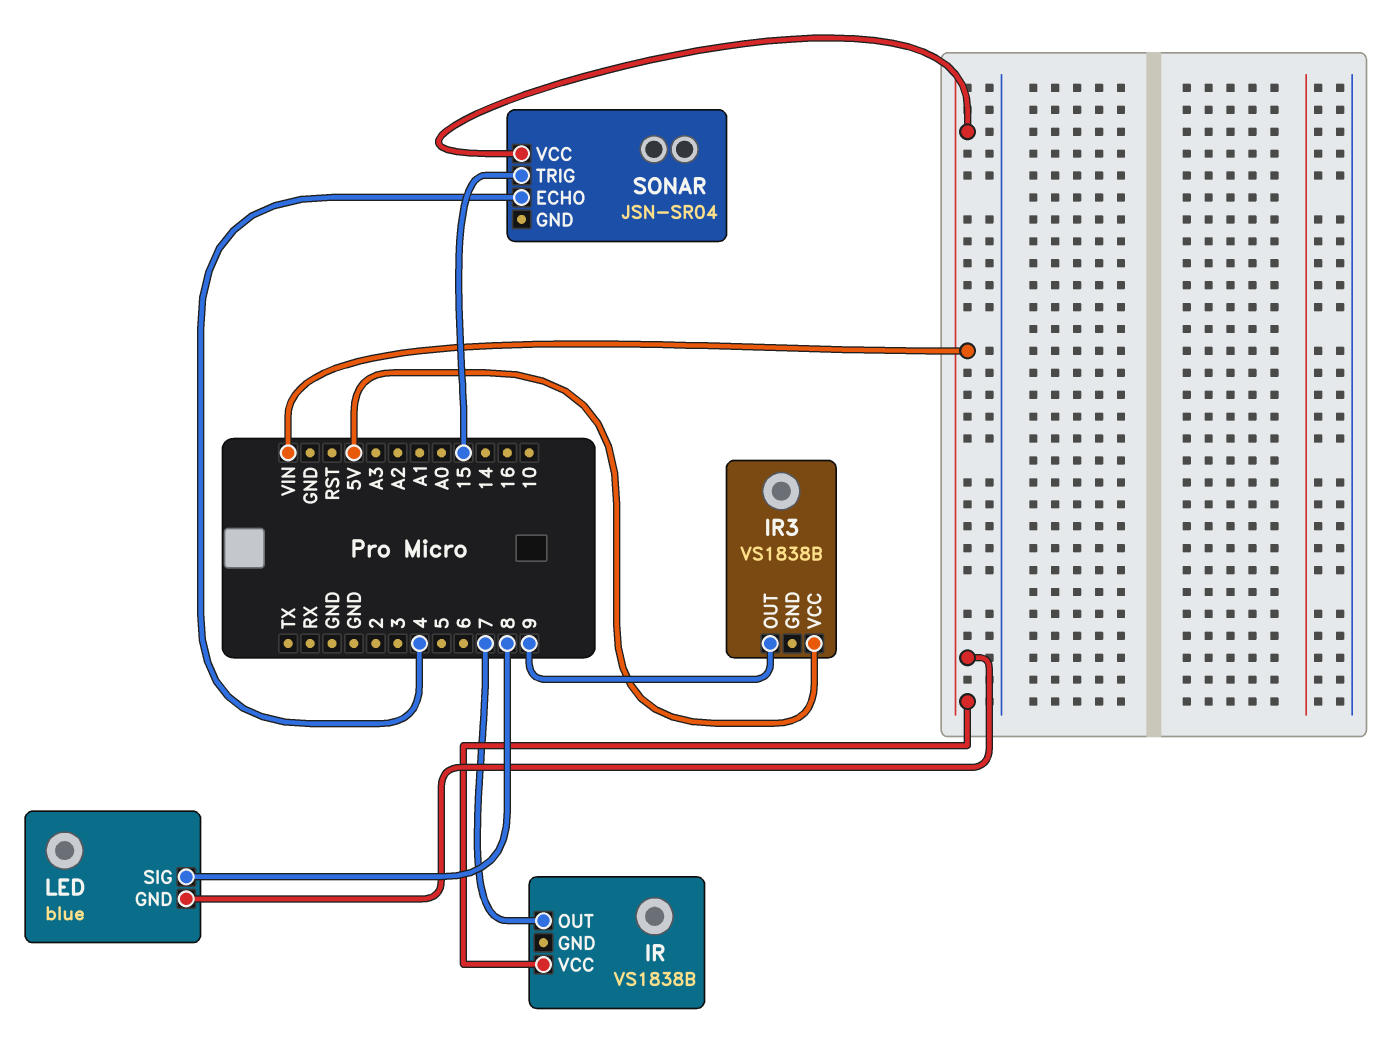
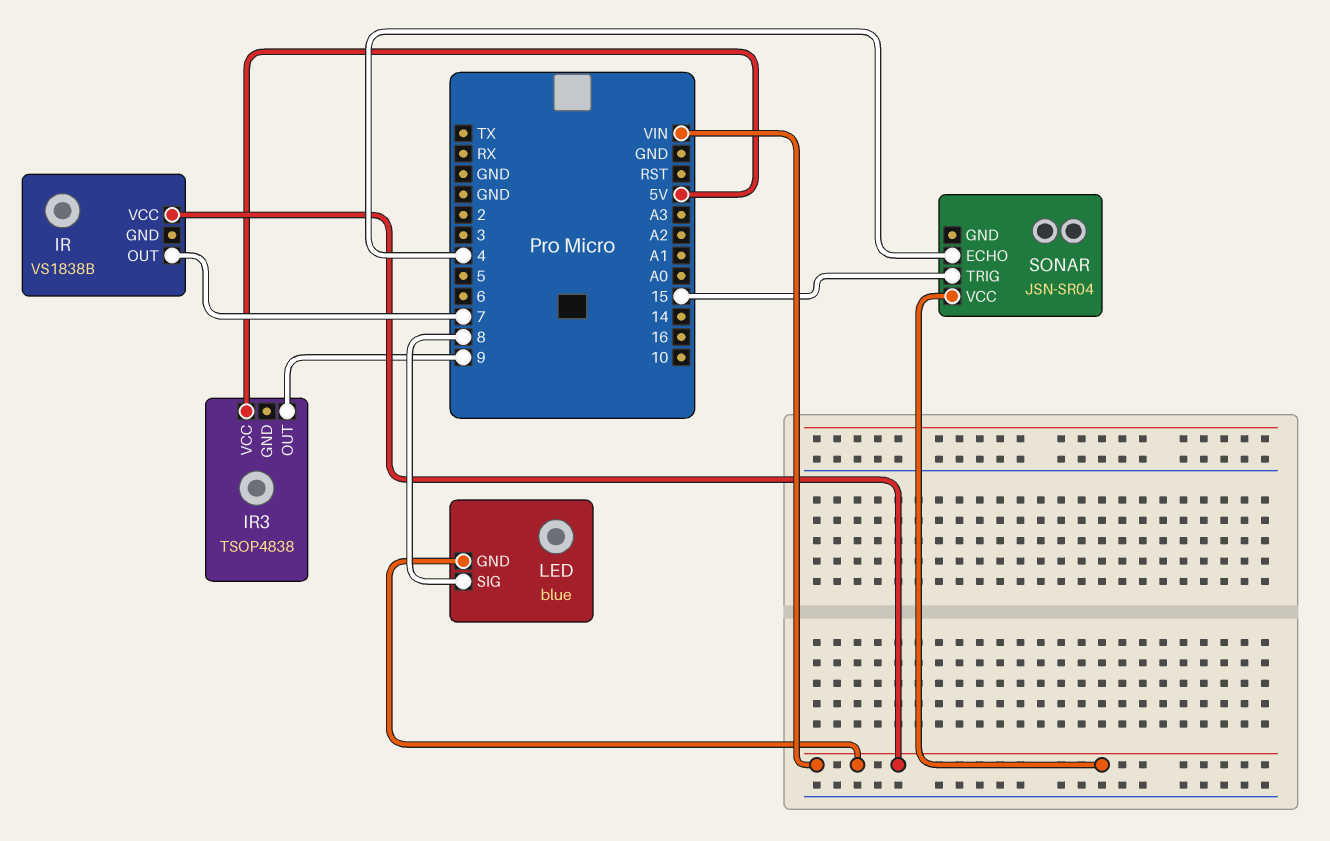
IR3: VS1838B -> TSOP4838

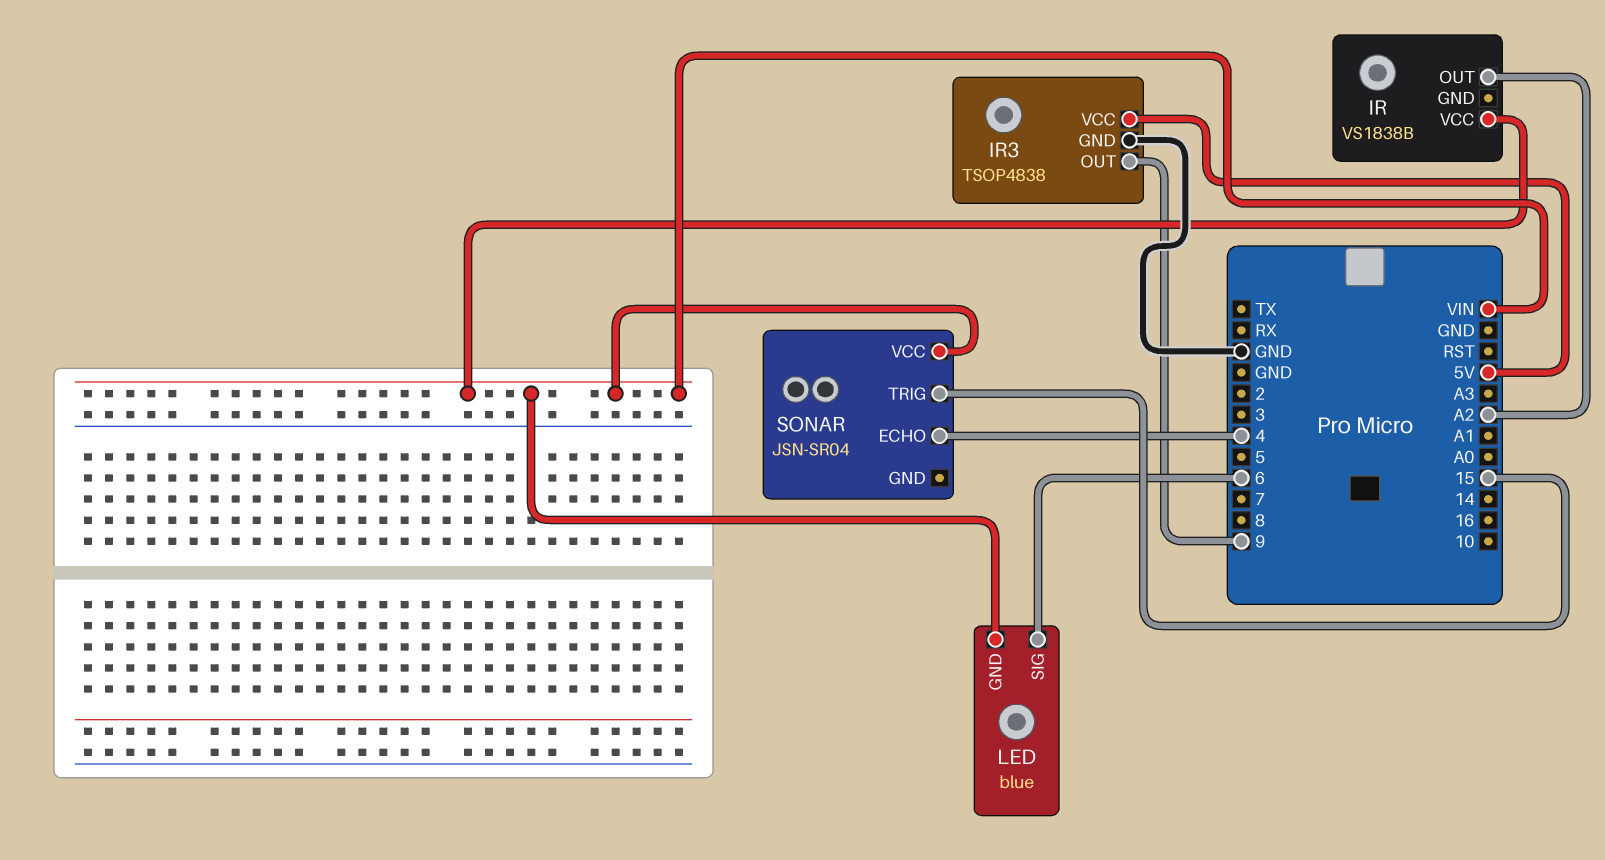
IR pin OUT: 7 -> A2
IR3 pin GND: none -> GND
LED pin SIG: 8 -> 6

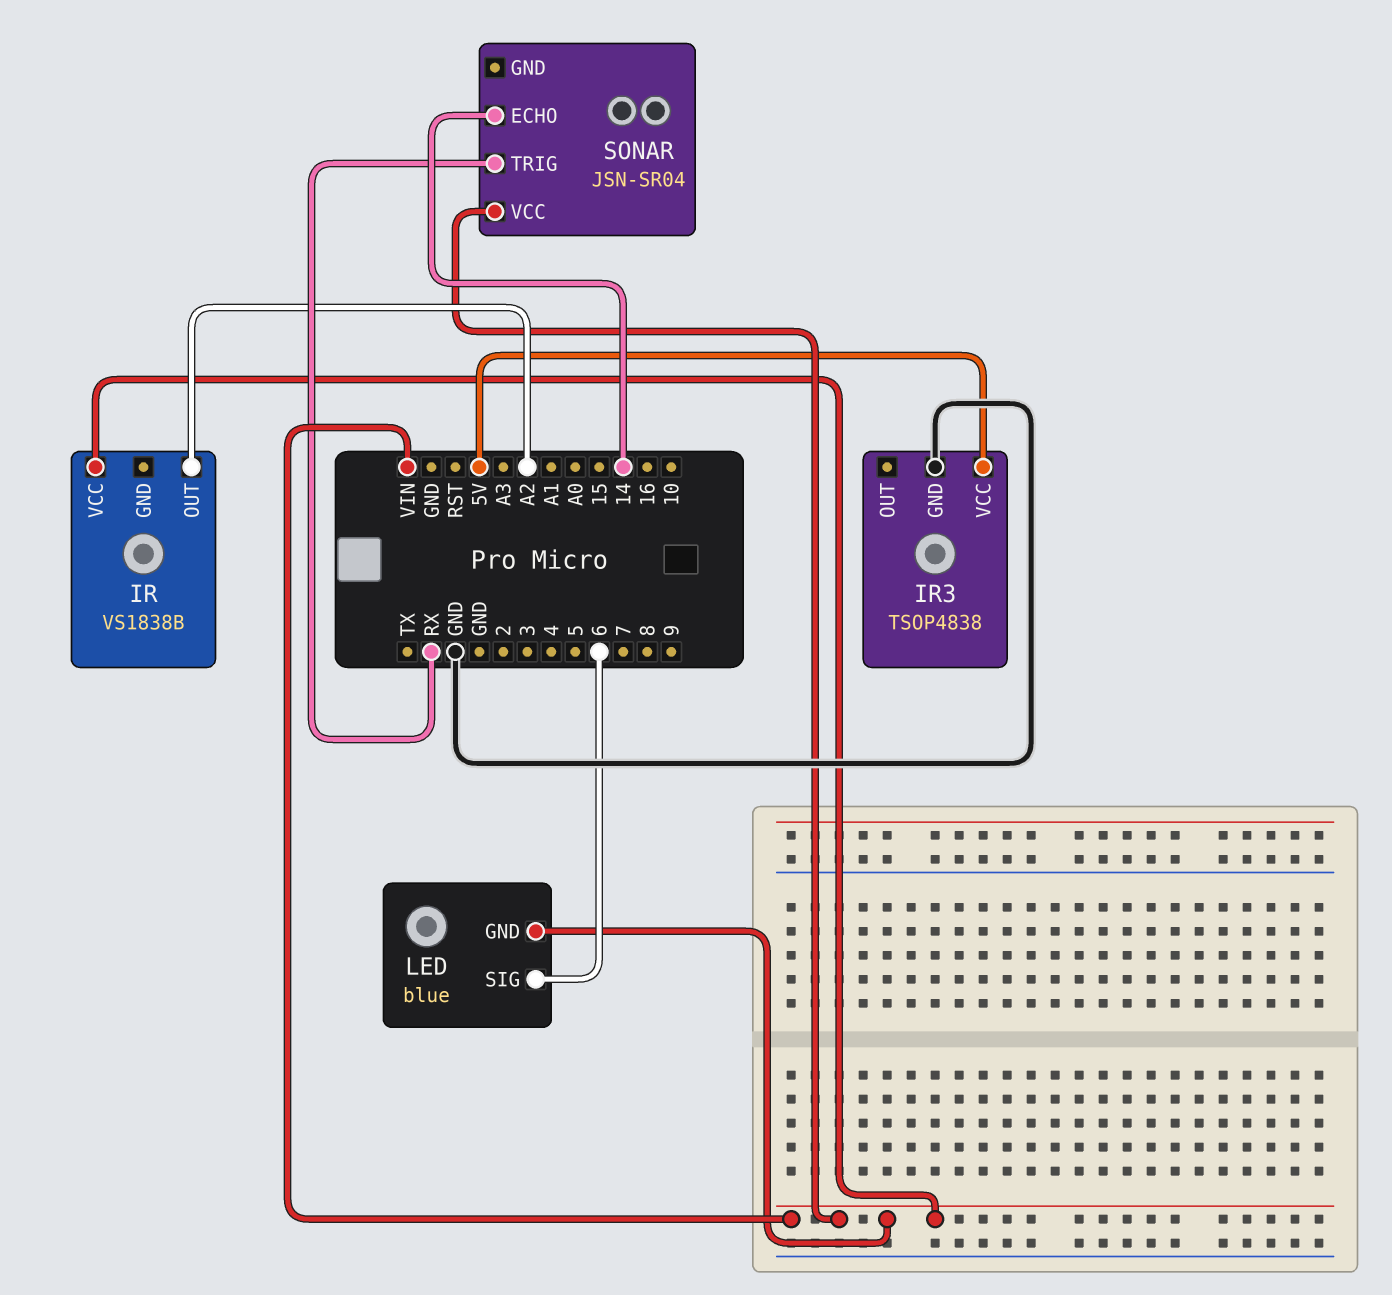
IR3 pin OUT: 9 -> none
SONAR pin ECHO: 4 -> 14
SONAR pin TRIG: 15 -> RX

